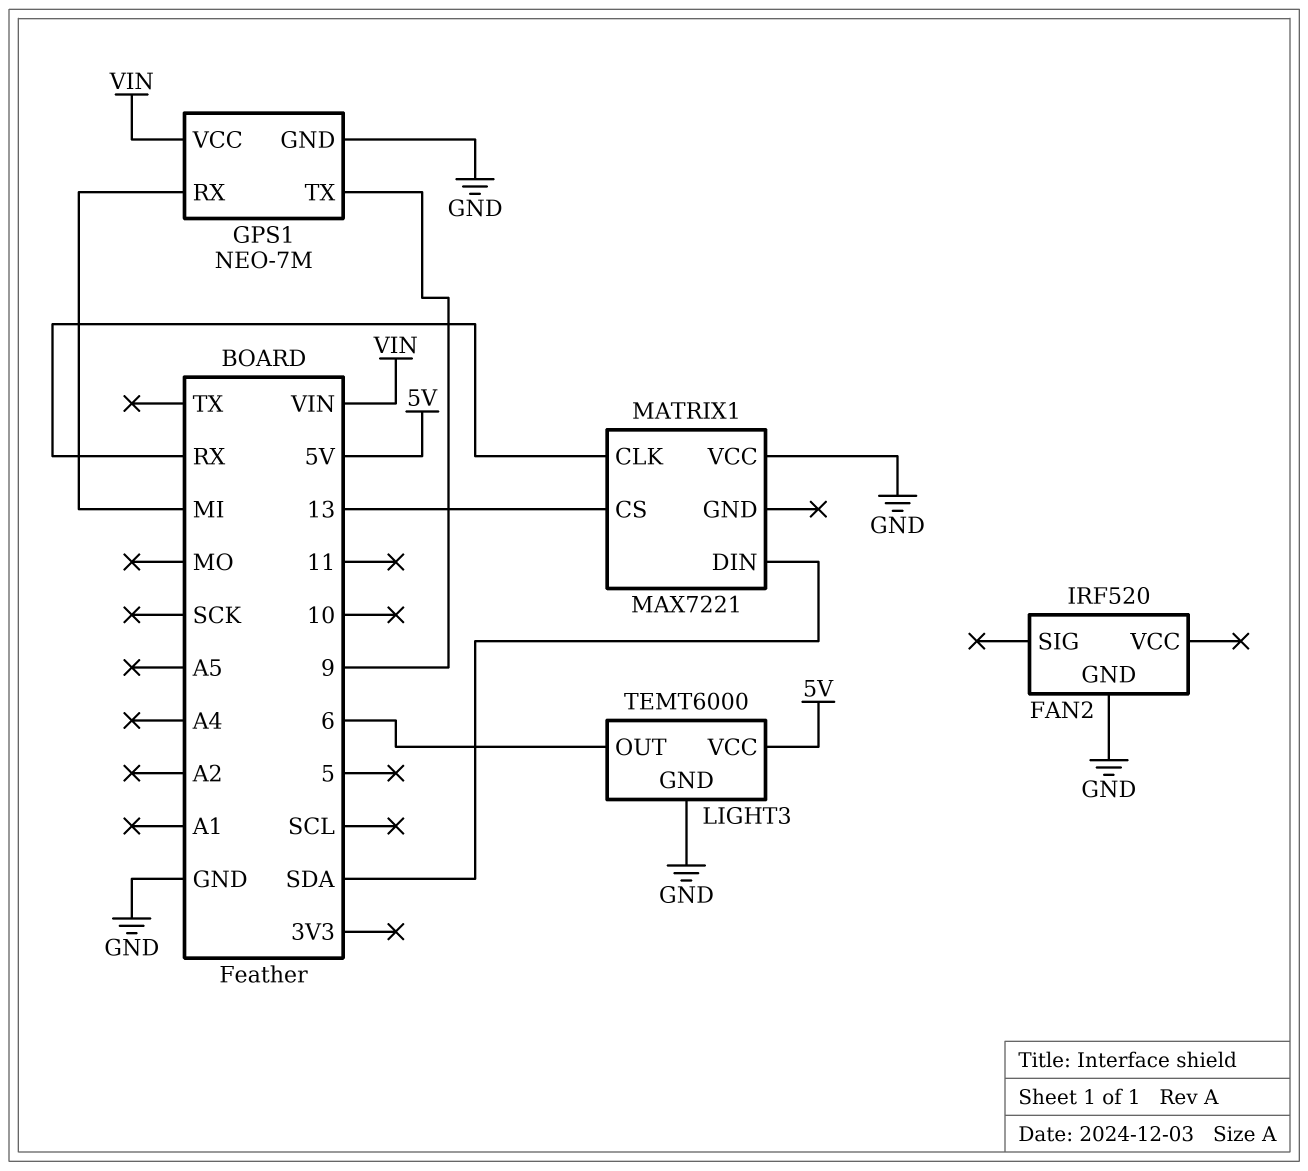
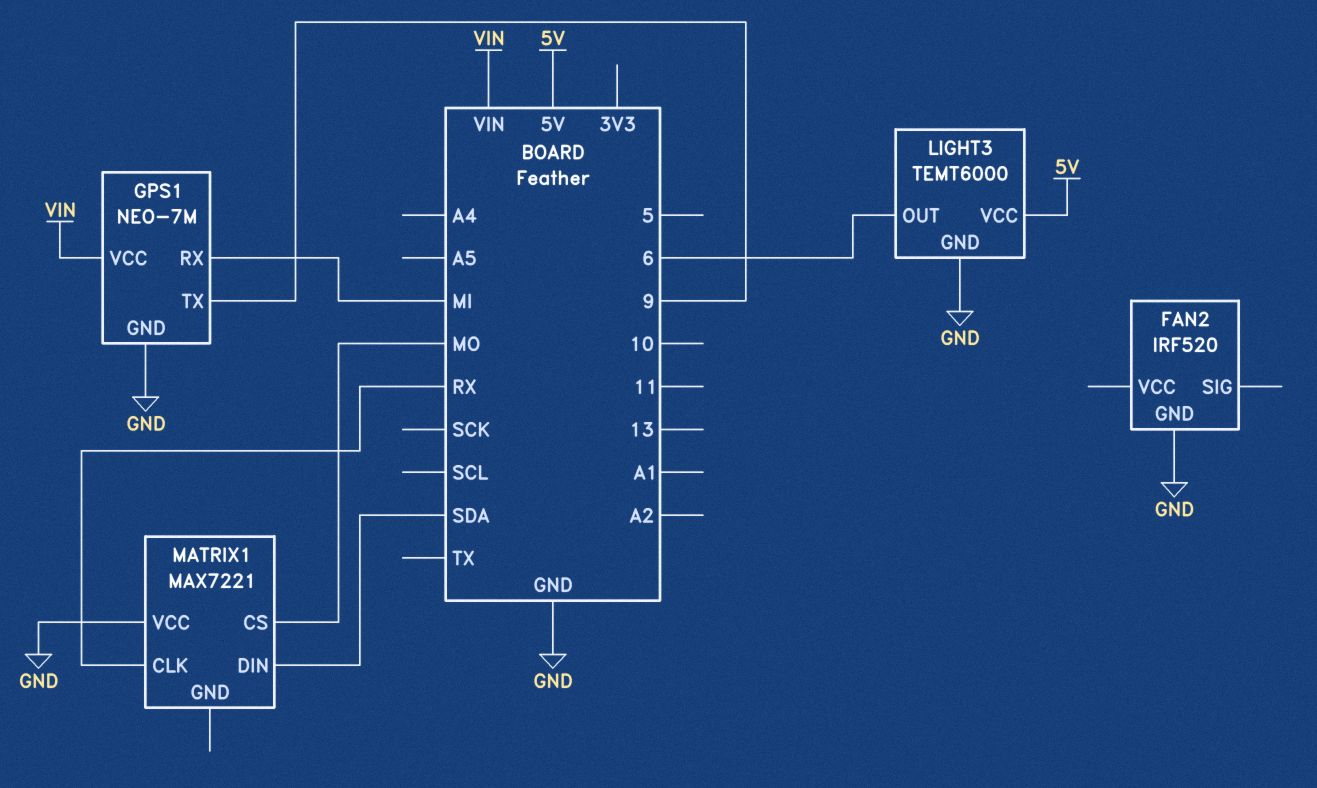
MATRIX1 pin CS: 13 -> MO

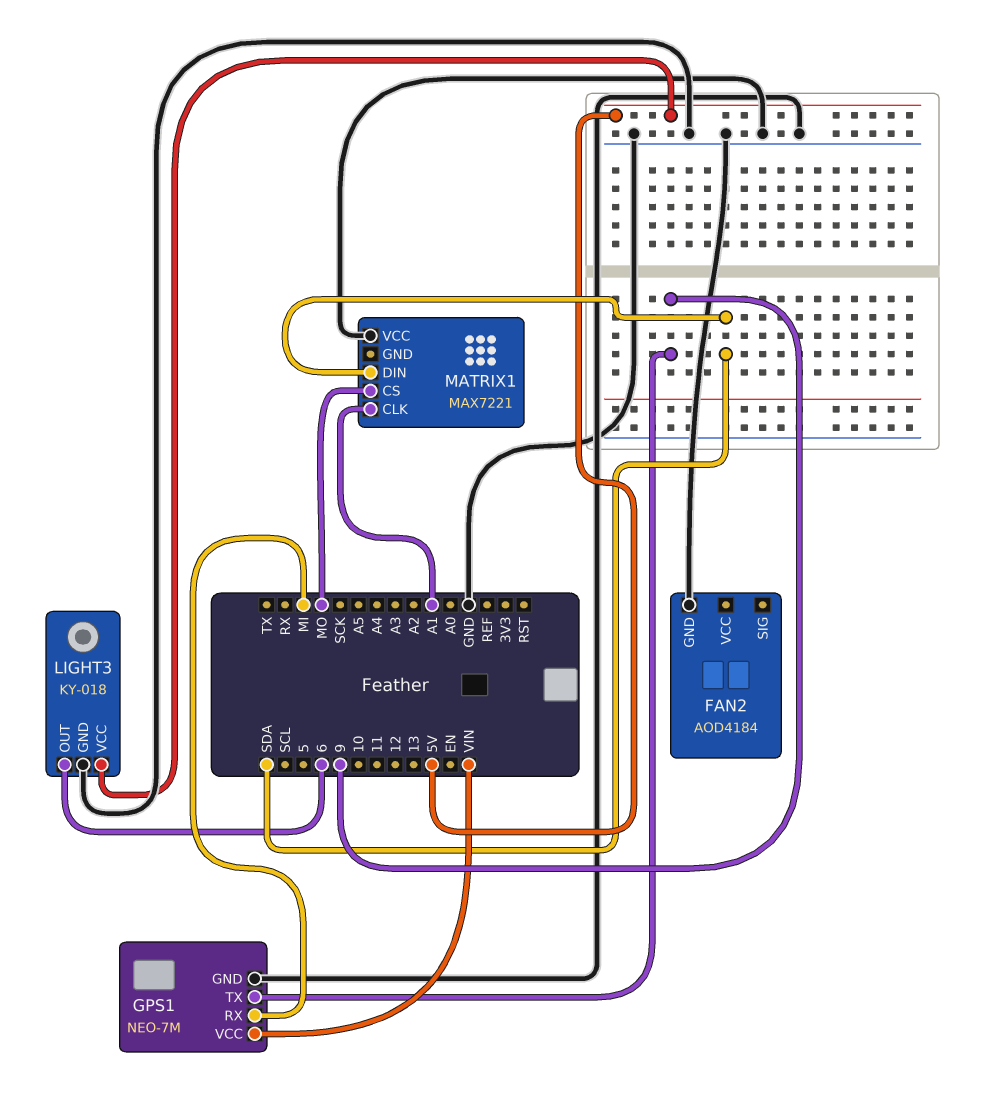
FAN2: IRF520 -> AOD4184
LIGHT3: TEMT6000 -> KY-018
MATRIX1 pin CLK: RX -> A1

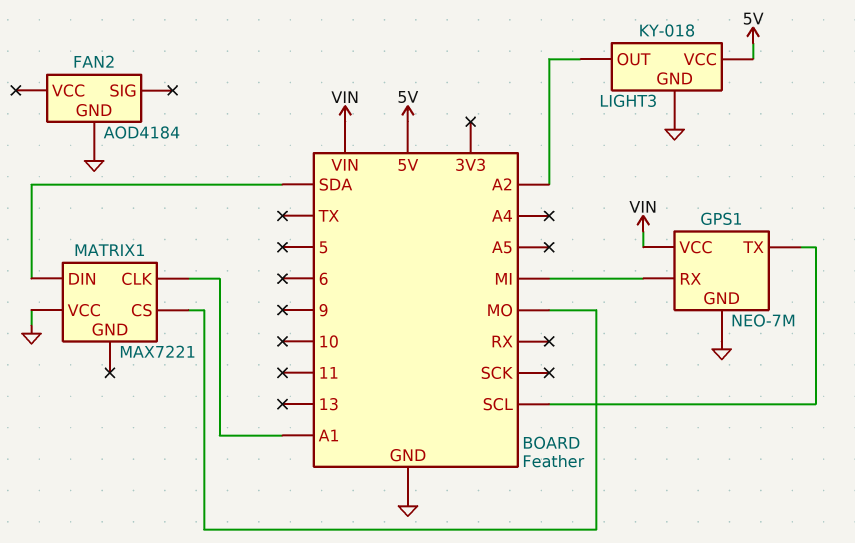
GPS1 pin TX: 9 -> SCL
LIGHT3 pin OUT: 6 -> A2

